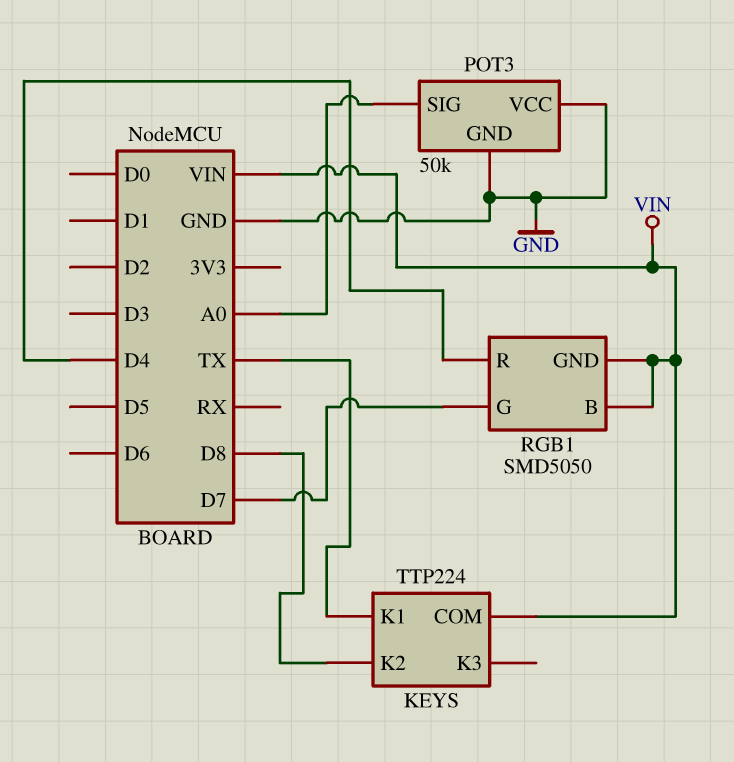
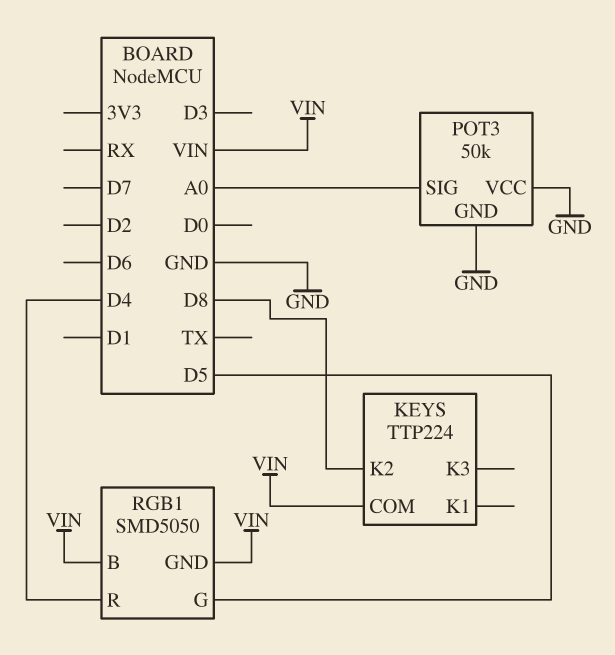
KEYS pin K1: TX -> none
RGB1 pin G: D7 -> D5

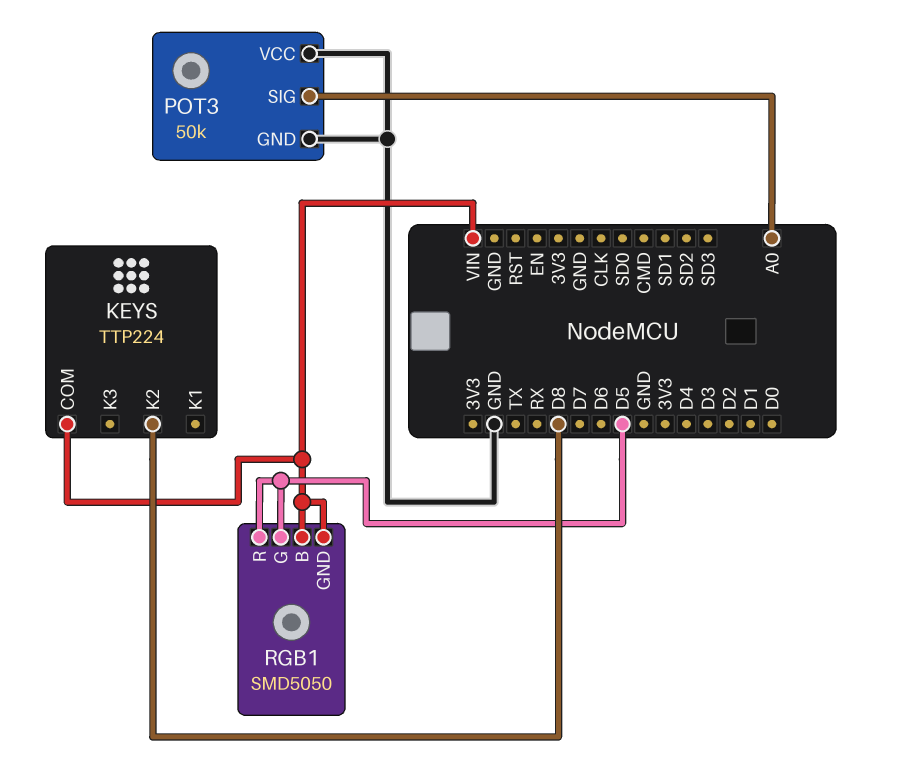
RGB1 pin R: D4 -> D5

